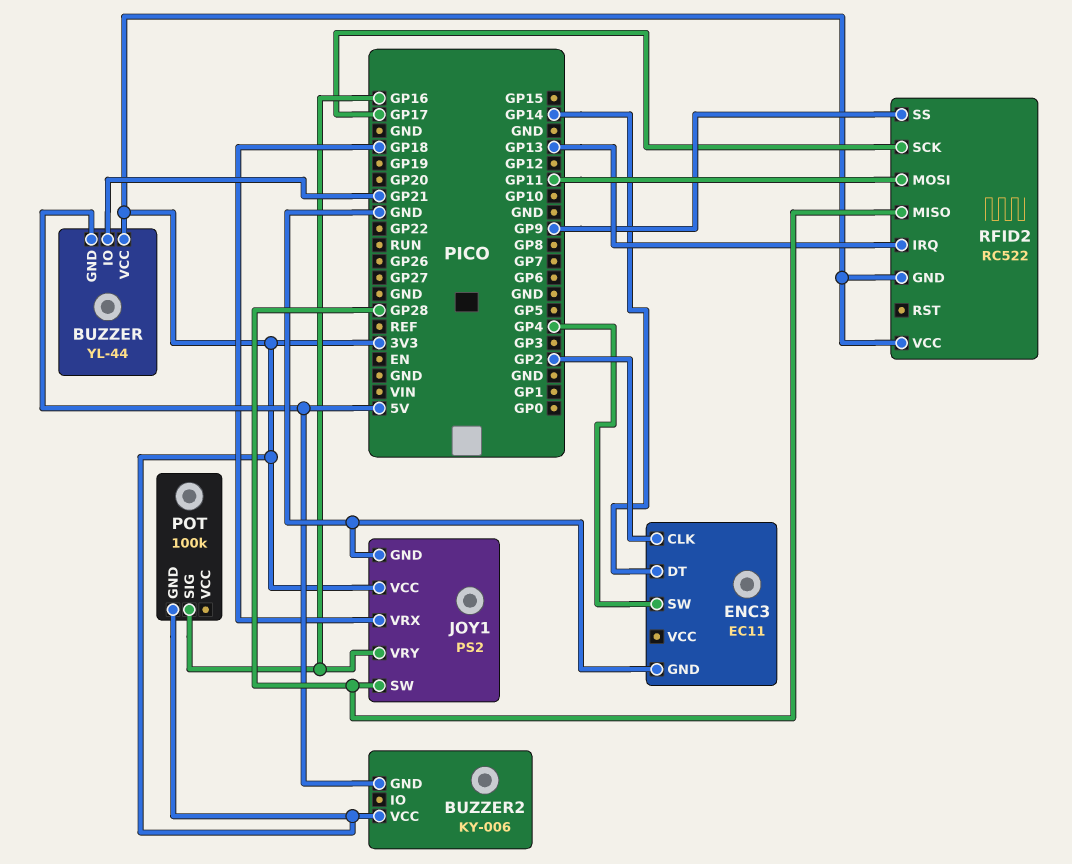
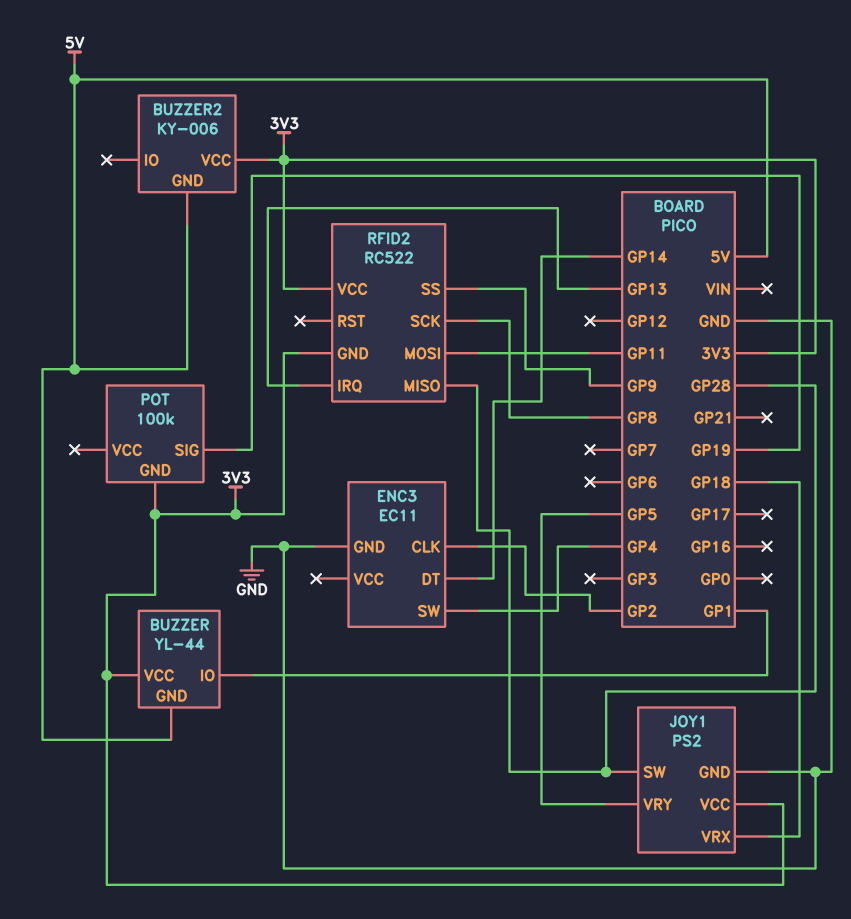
BUZZER pin IO: GP21 -> GP1
JOY1 pin VRY: GP16 -> GP5
POT pin SIG: GP16 -> GP19
RFID2 pin SCK: GP17 -> GP8

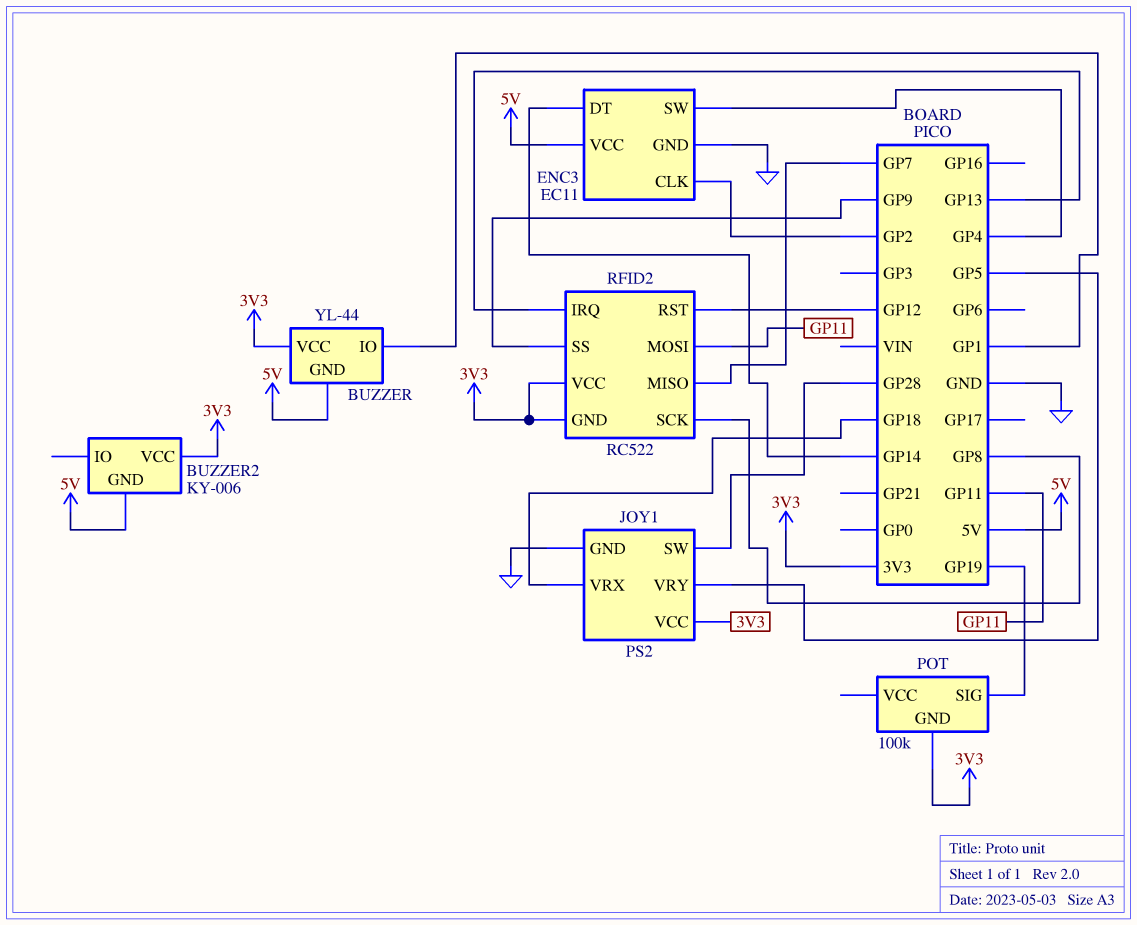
ENC3 pin VCC: none -> 5V
RFID2 pin MISO: GP28 -> GP7
RFID2 pin RST: none -> GP12

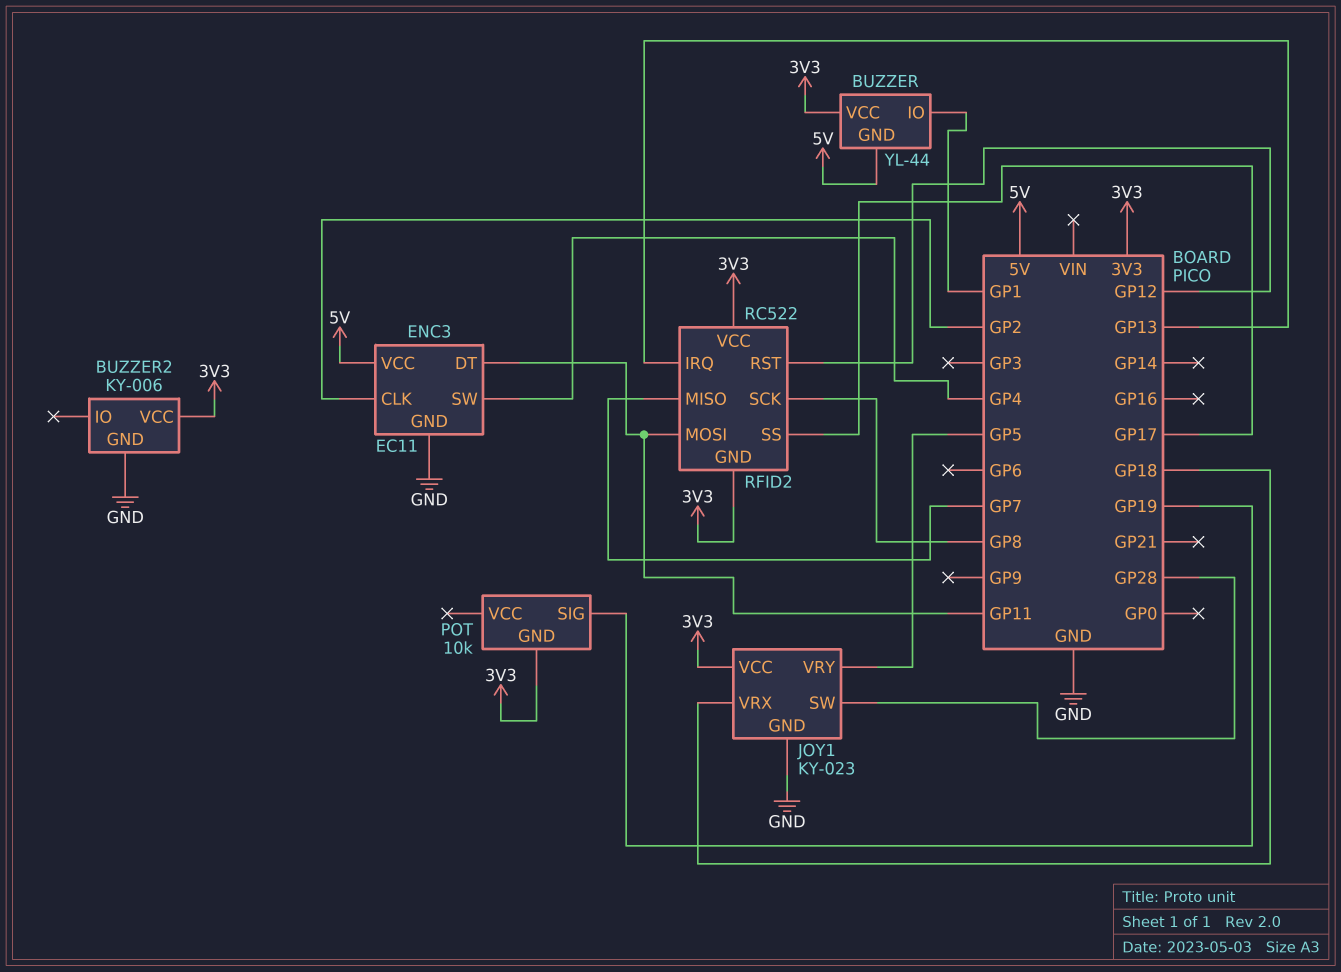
BUZZER2 pin GND: 5V -> GND
ENC3 pin DT: GP14 -> GP11
JOY1: PS2 -> KY-023
POT: 100k -> 10k
RFID2 pin SS: GP9 -> GP17

